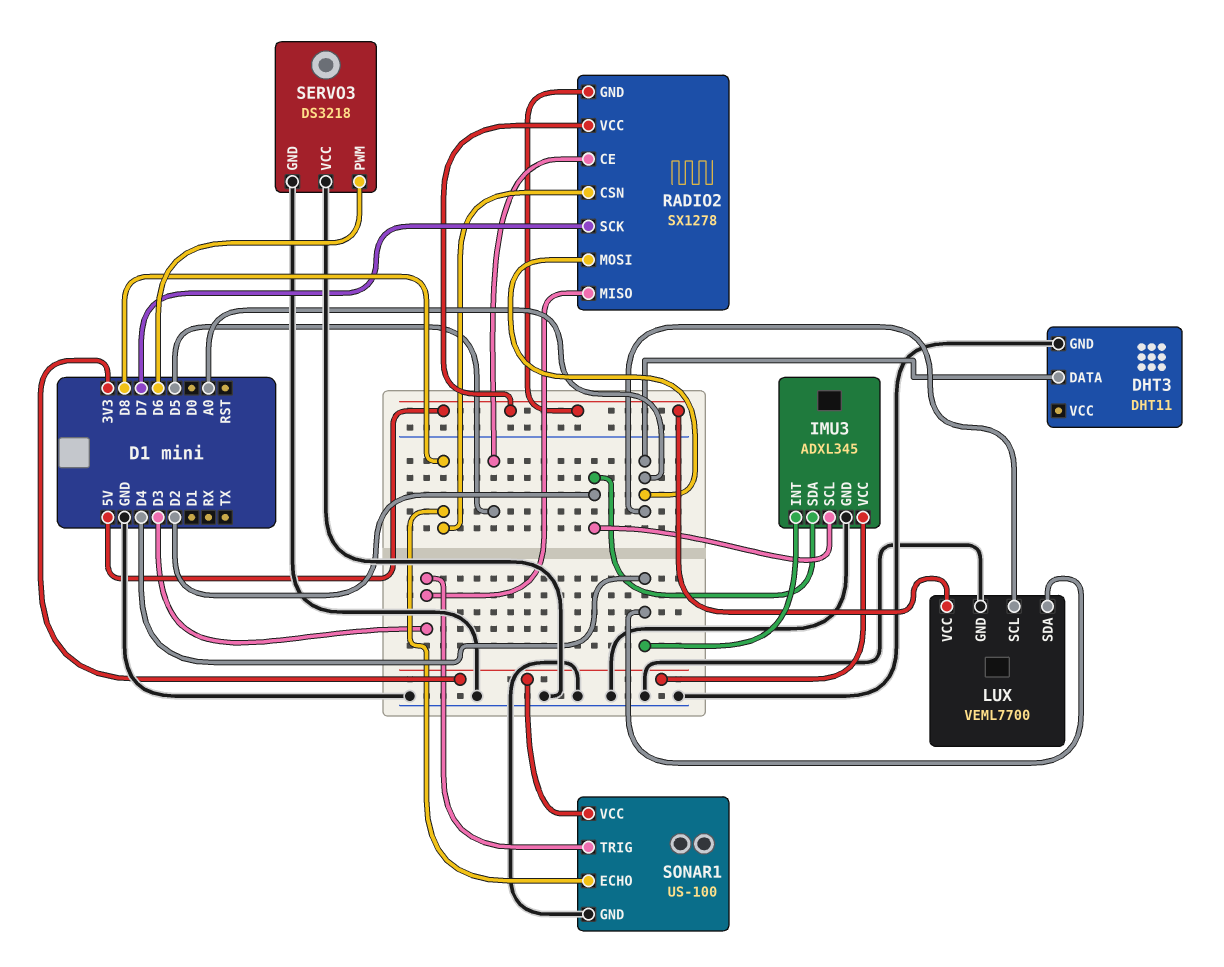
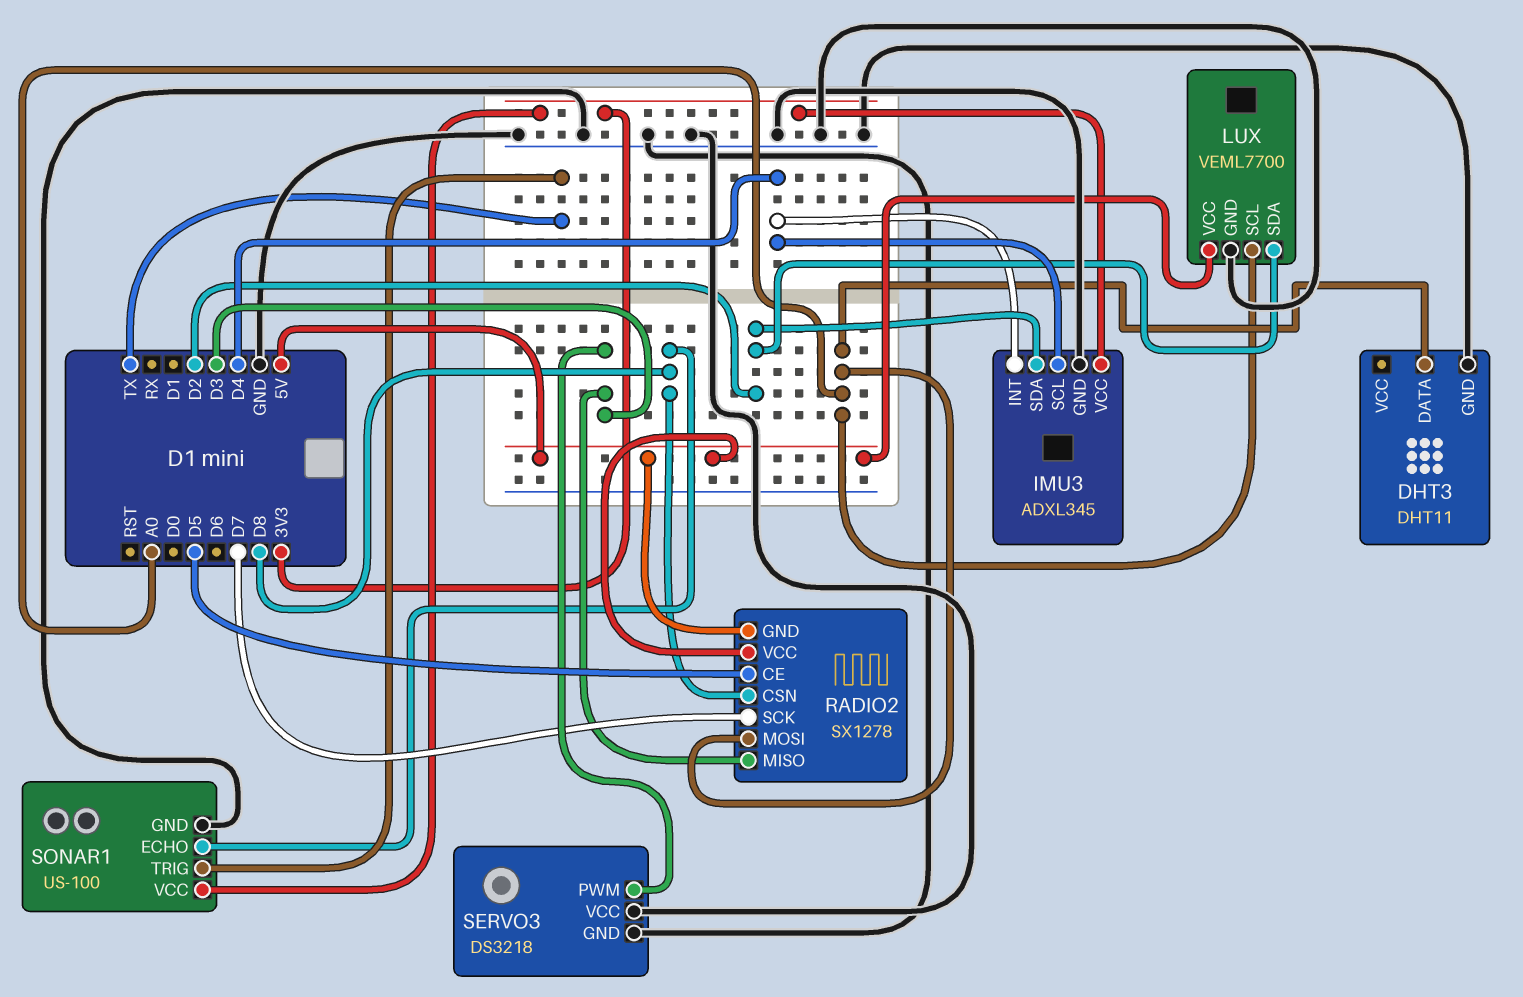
IMU3 pin SCL: D2 -> D4
LUX pin SDA: D4 -> D2
SERVO3 pin PWM: D6 -> D3
SONAR1 pin TRIG: D3 -> TX

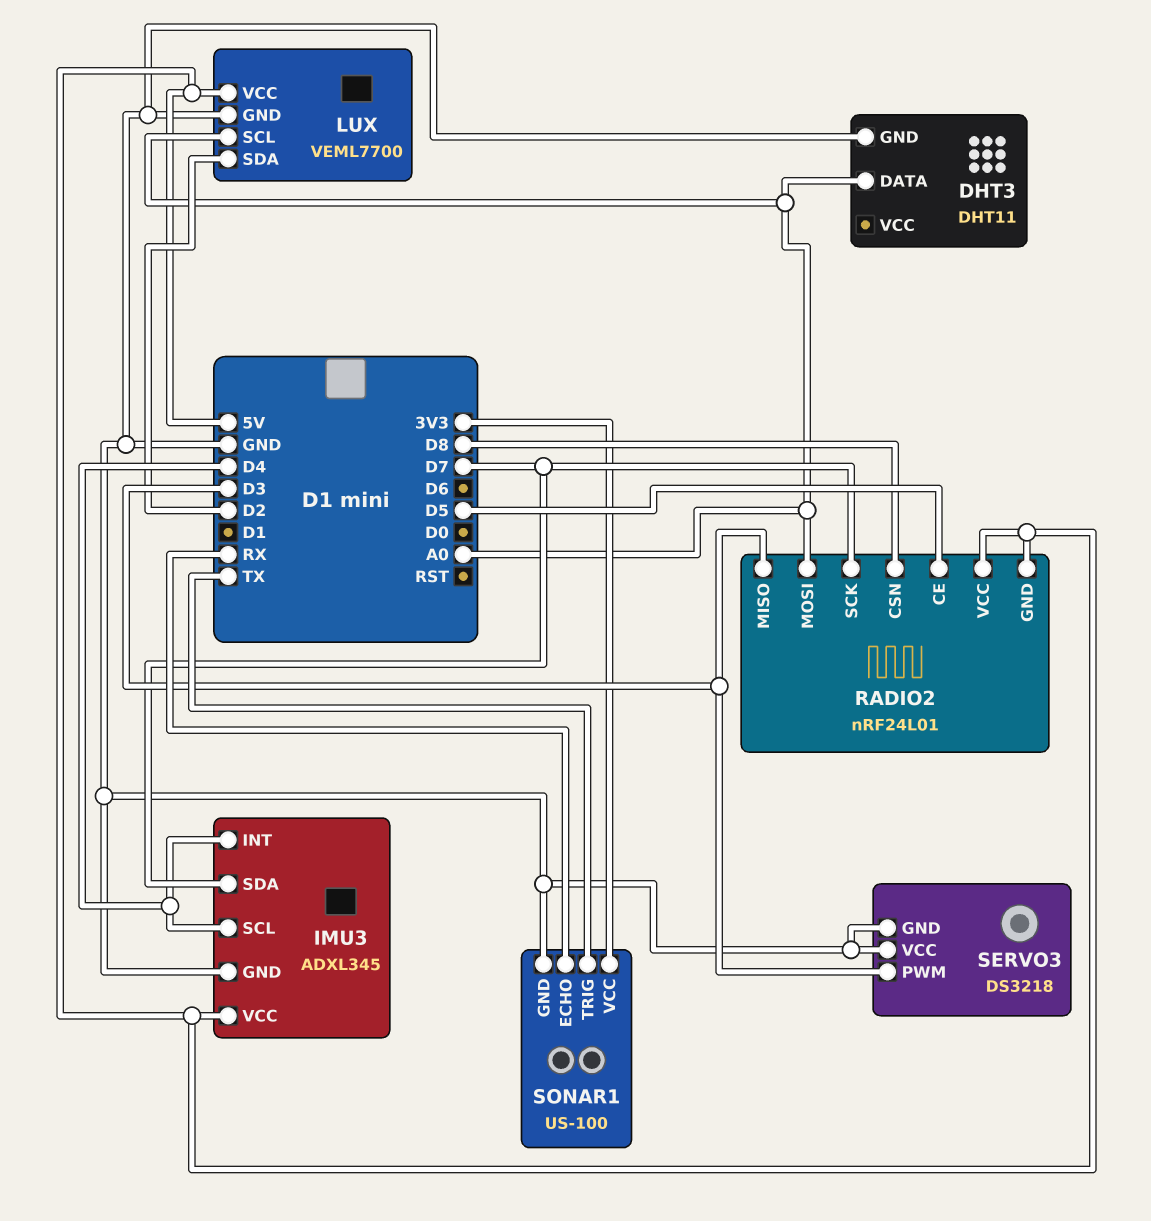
IMU3 pin SDA: D2 -> D7
IMU3 pin VCC: 3V3 -> 5V
RADIO2: SX1278 -> nRF24L01
SONAR1 pin ECHO: D8 -> RX

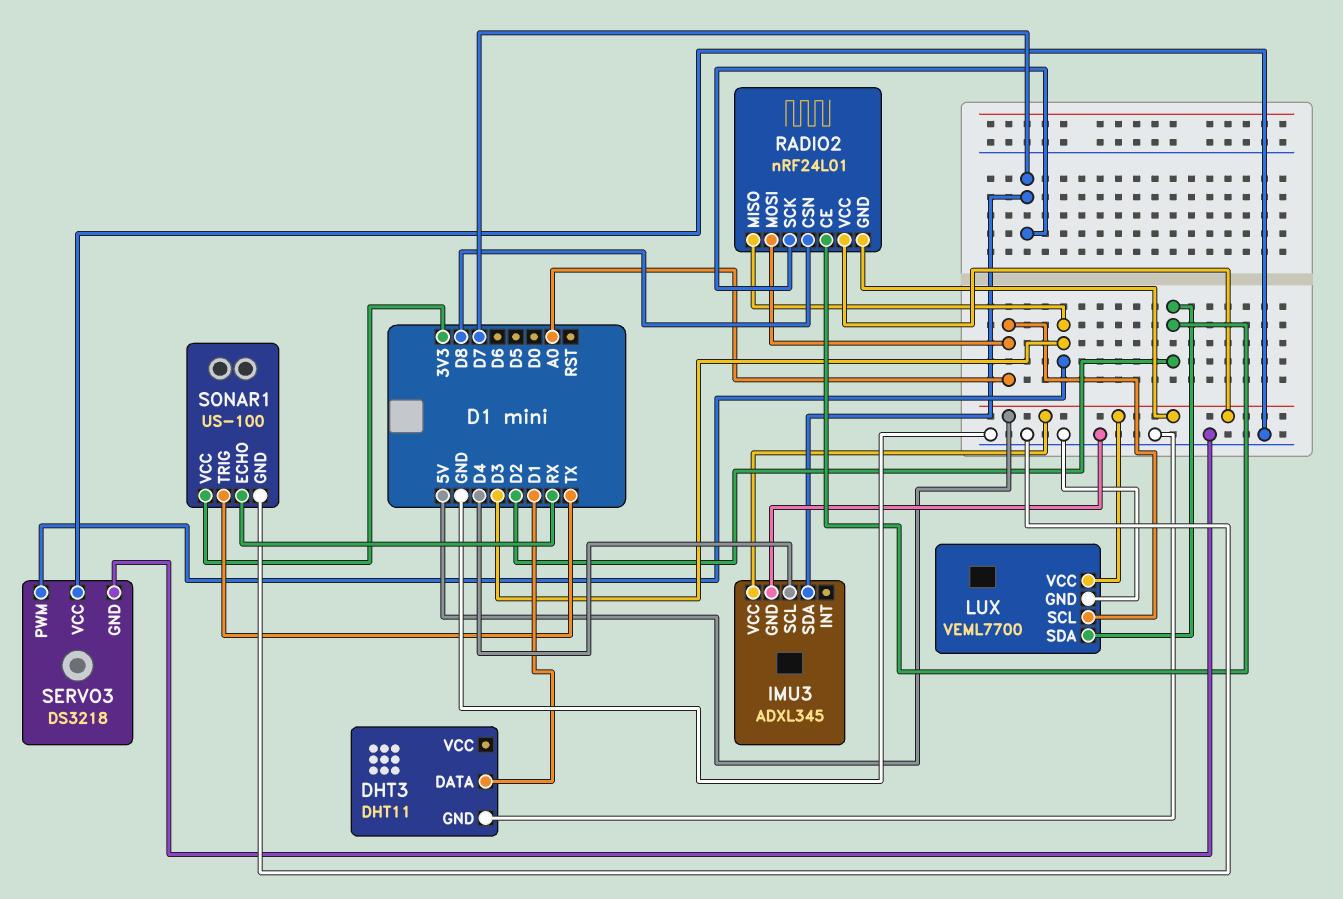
DHT3 pin DATA: A0 -> D1
IMU3 pin INT: D4 -> none
RADIO2 pin CE: D5 -> D2

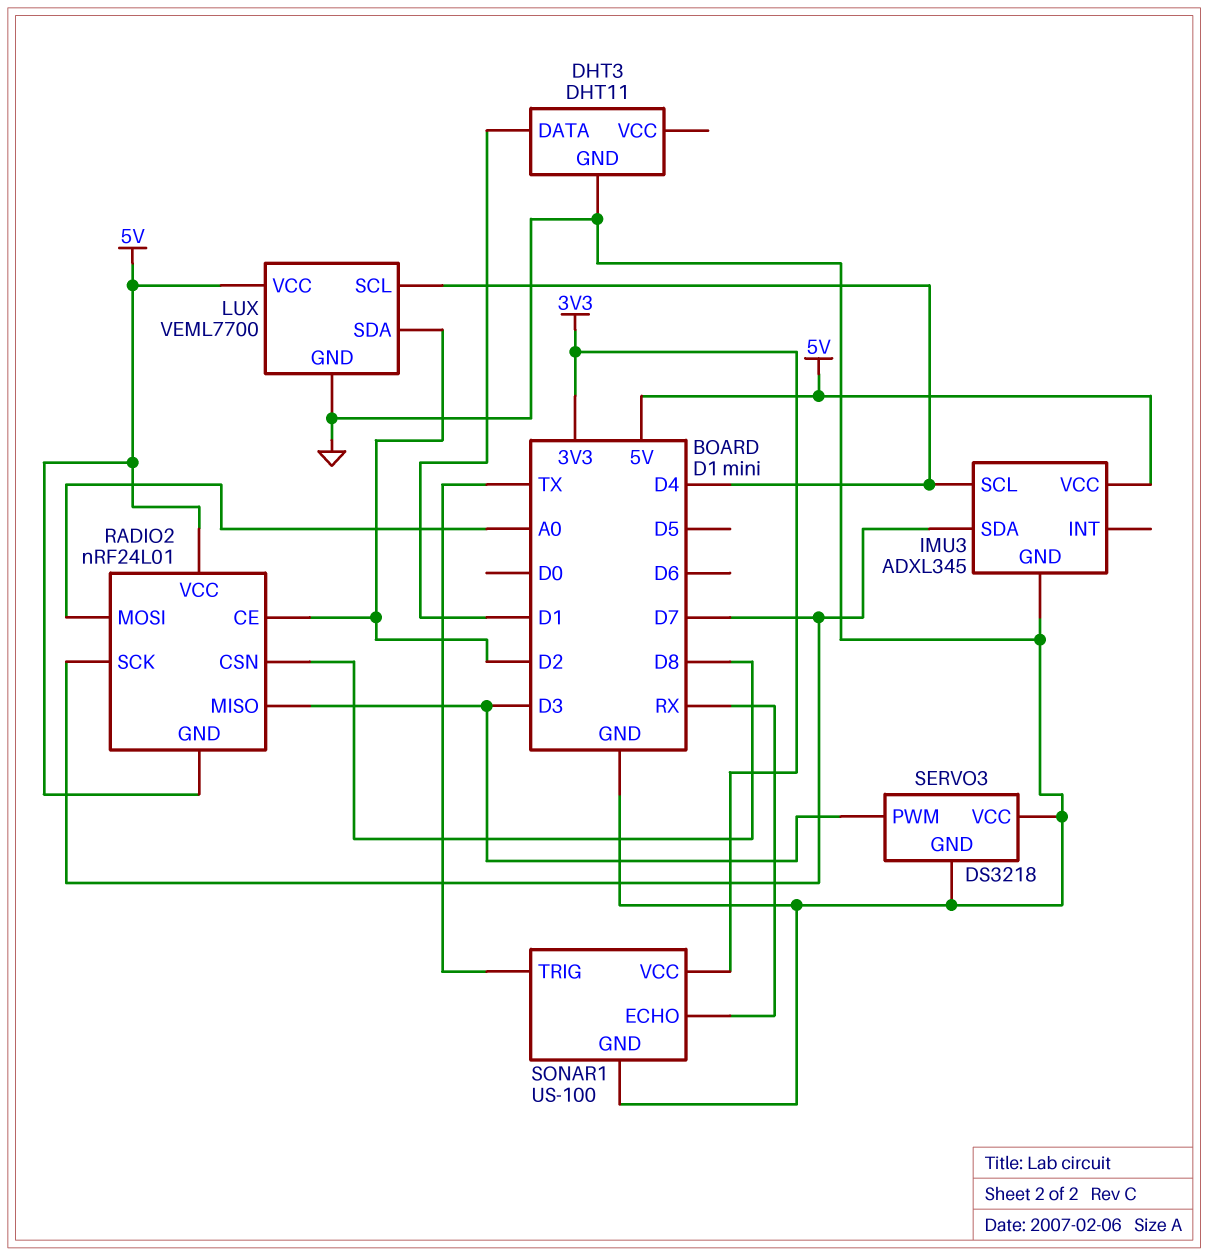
LUX pin SCL: A0 -> D4

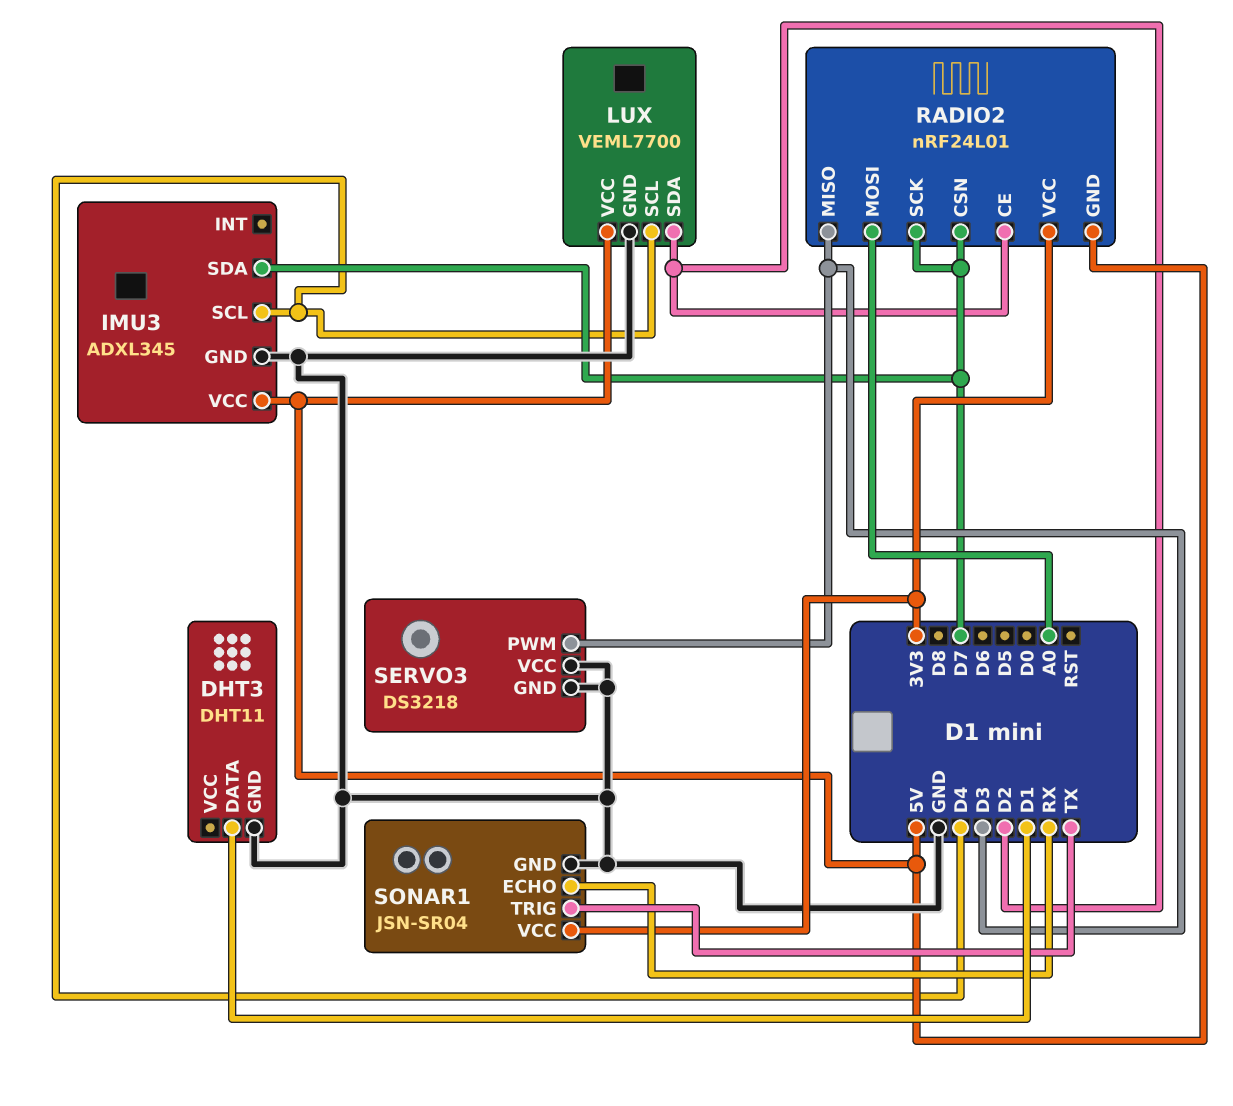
RADIO2 pin CSN: D8 -> D7
RADIO2 pin VCC: 5V -> 3V3
SONAR1: US-100 -> JSN-SR04

